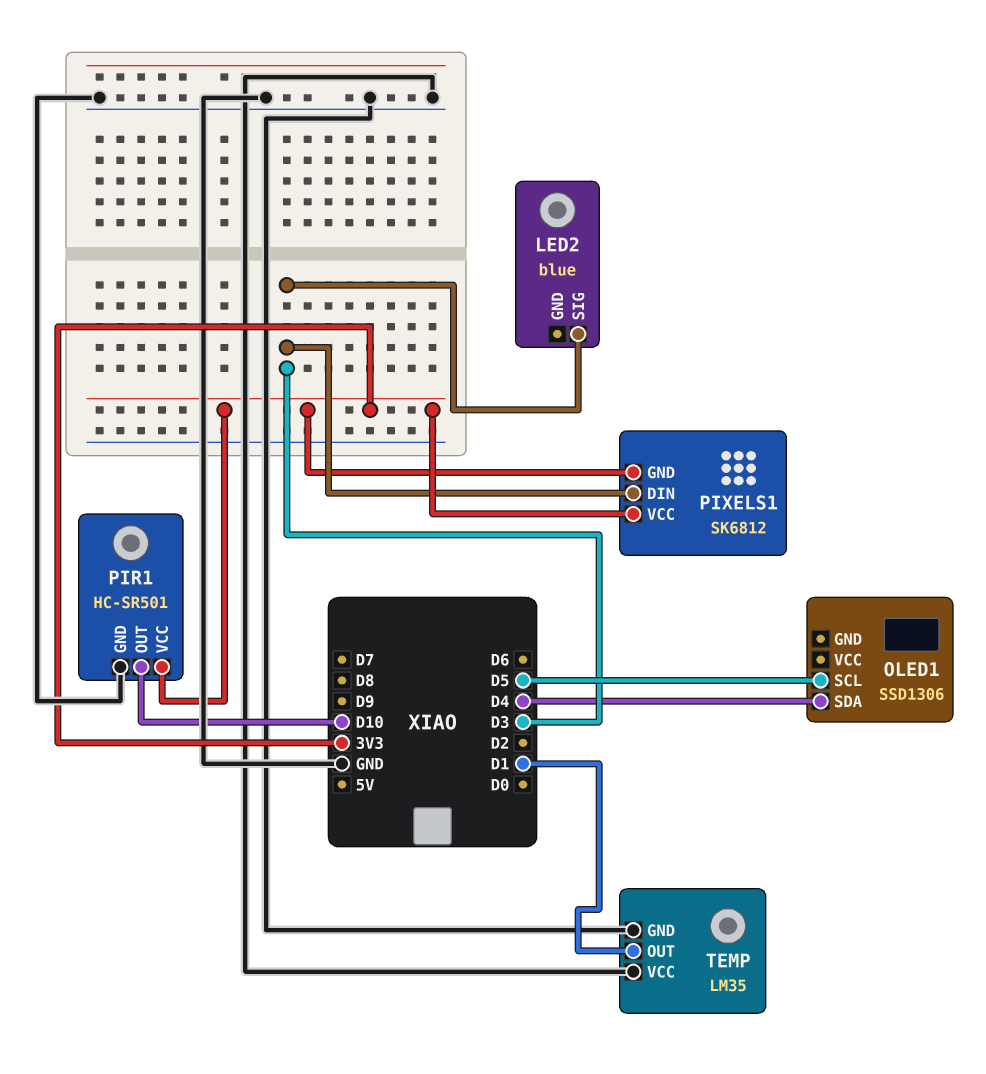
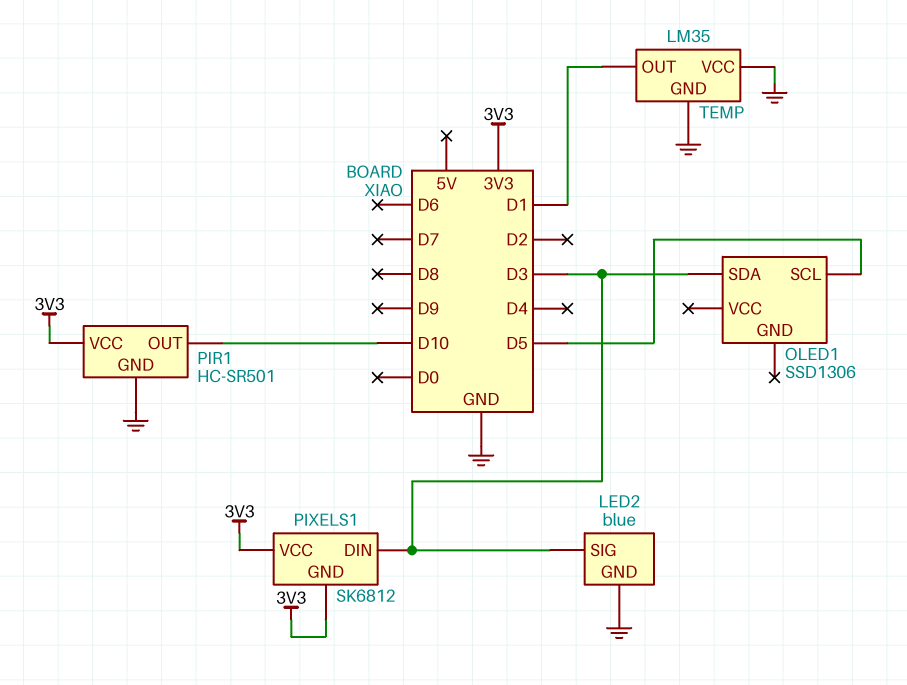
LED2 pin GND: none -> GND
OLED1 pin SDA: D4 -> D3

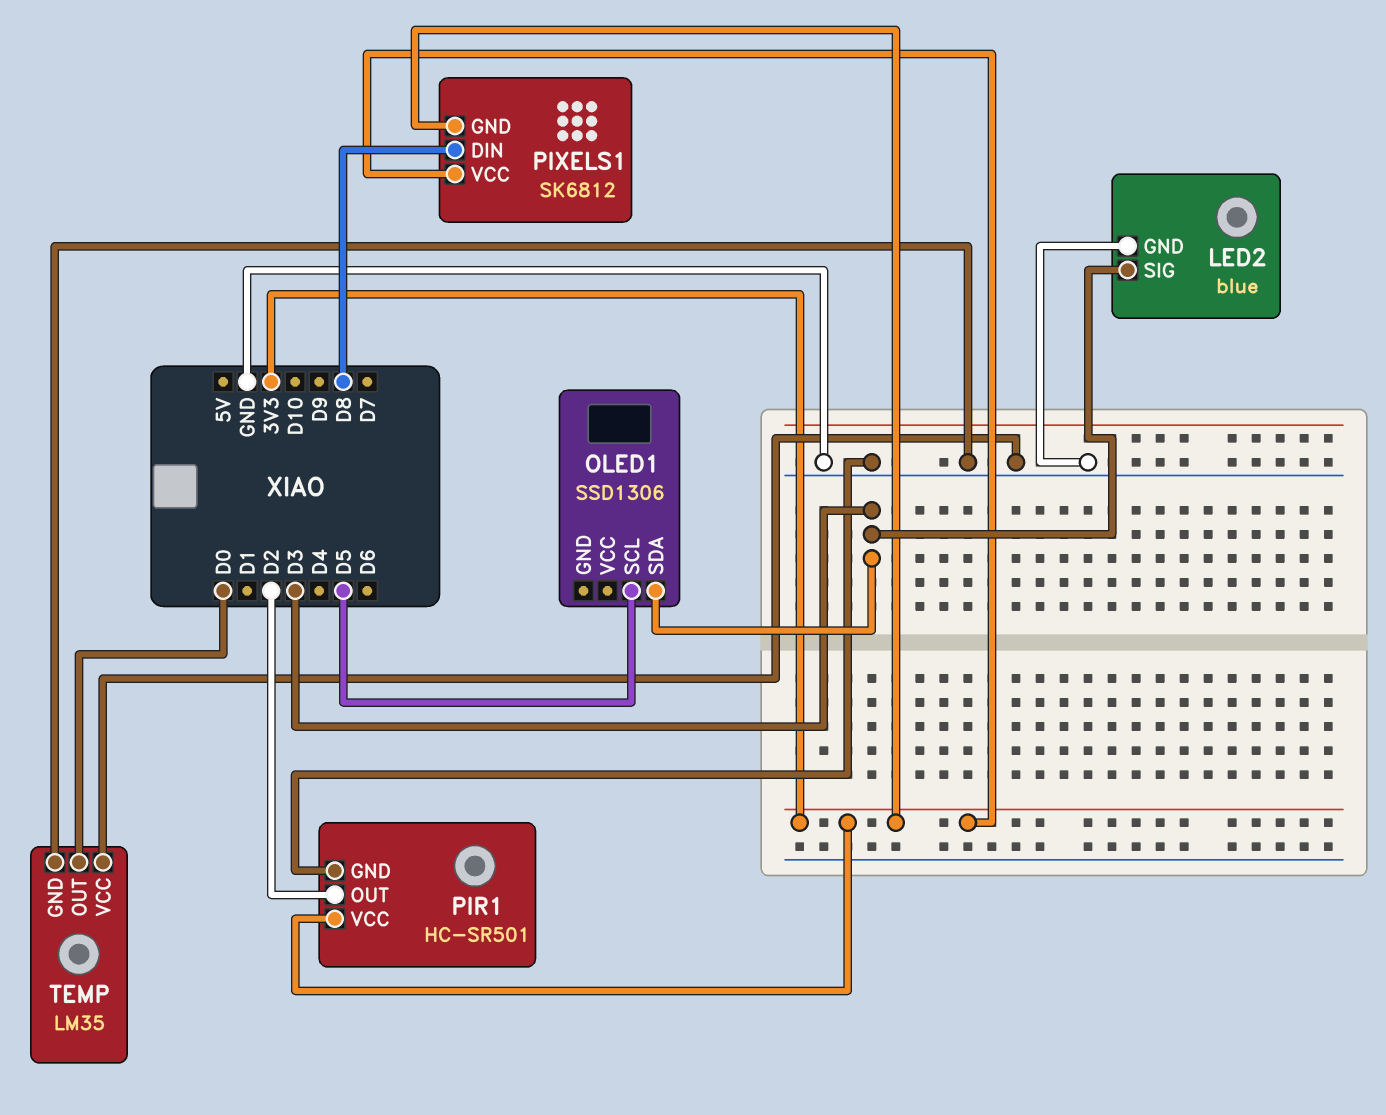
PIR1 pin OUT: D10 -> D2
PIXELS1 pin DIN: D3 -> D8
TEMP pin OUT: D1 -> D0

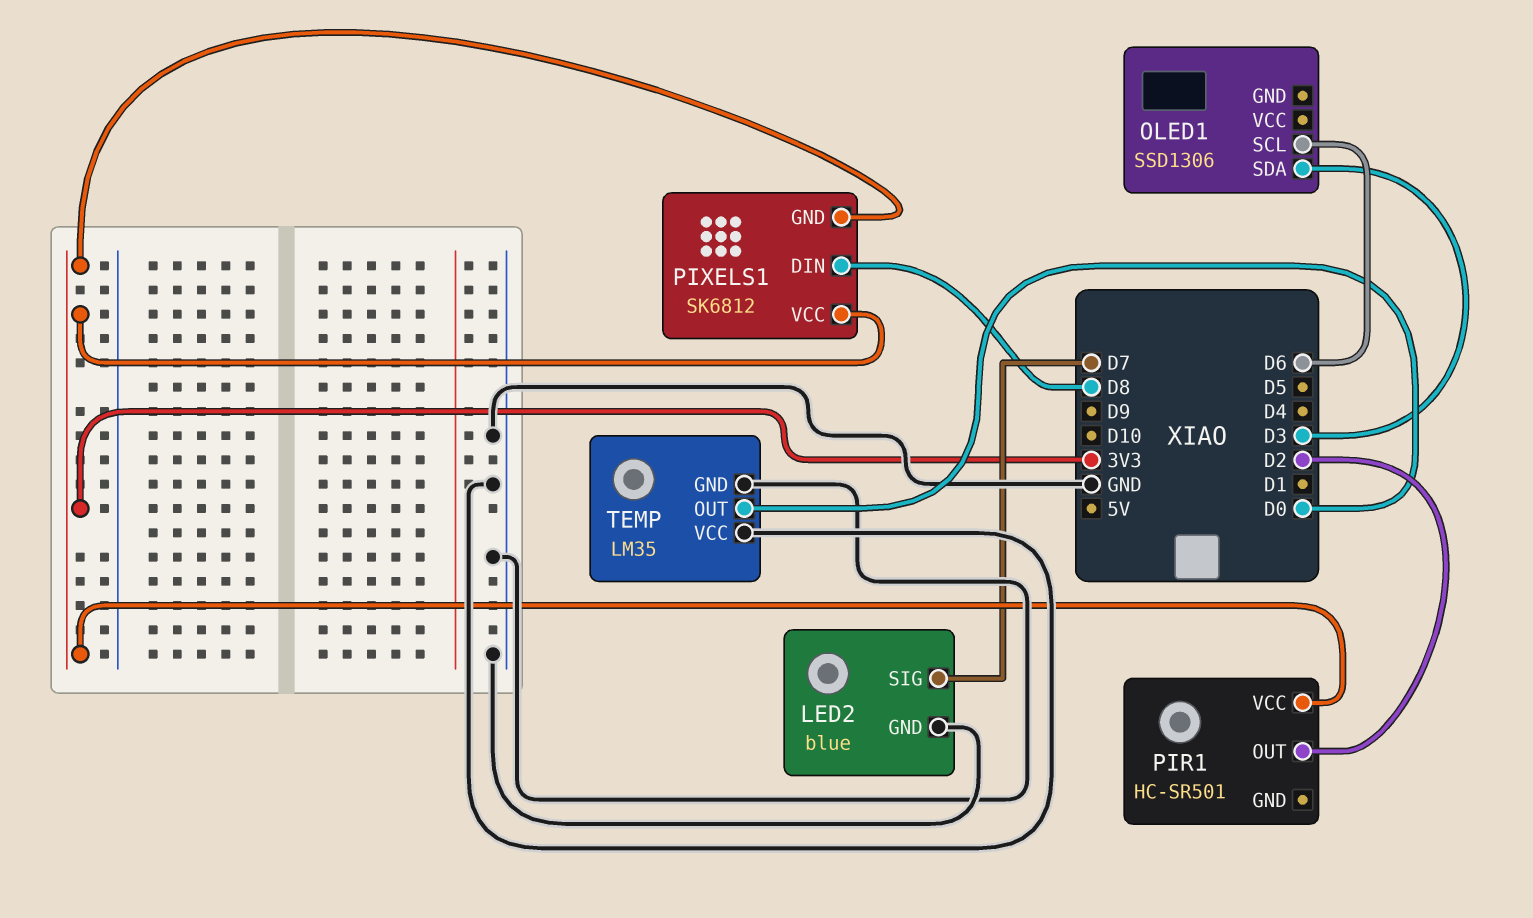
LED2 pin SIG: D3 -> D7
OLED1 pin SCL: D5 -> D6
PIR1 pin GND: GND -> none

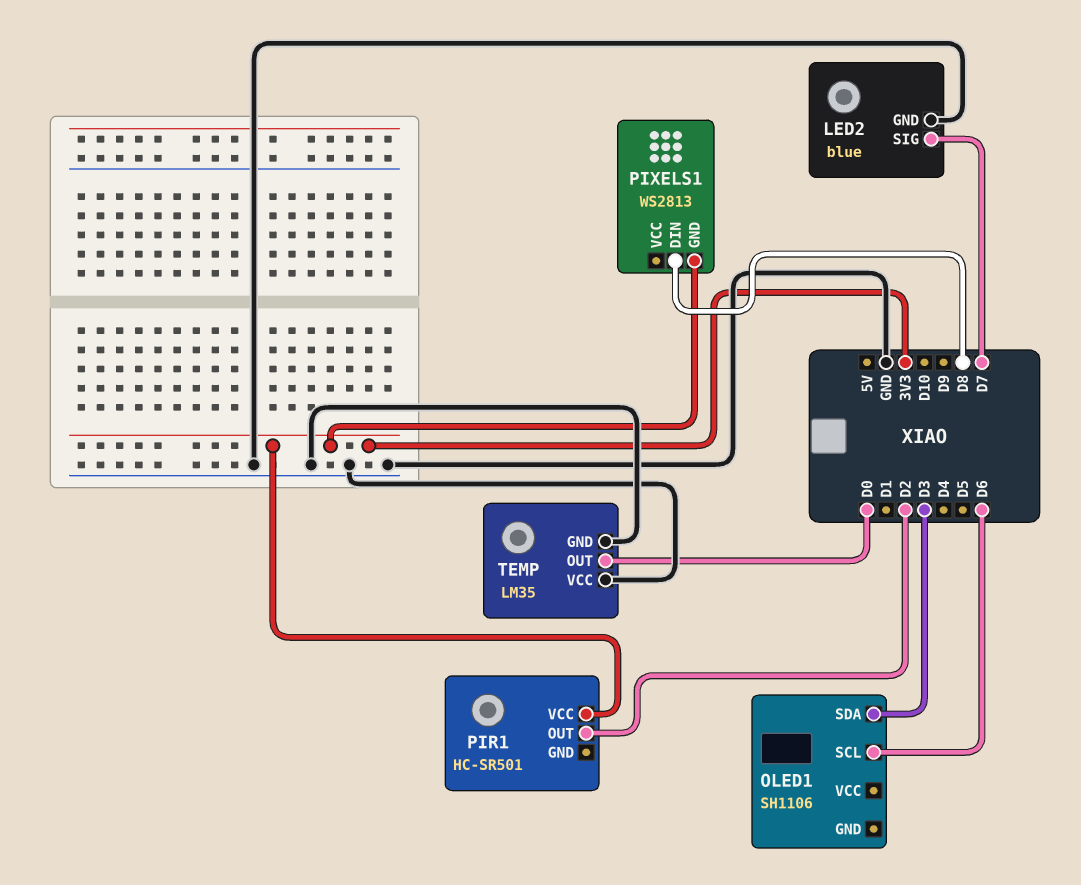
OLED1: SSD1306 -> SH1106
PIXELS1: SK6812 -> WS2813
PIXELS1 pin VCC: 3V3 -> none

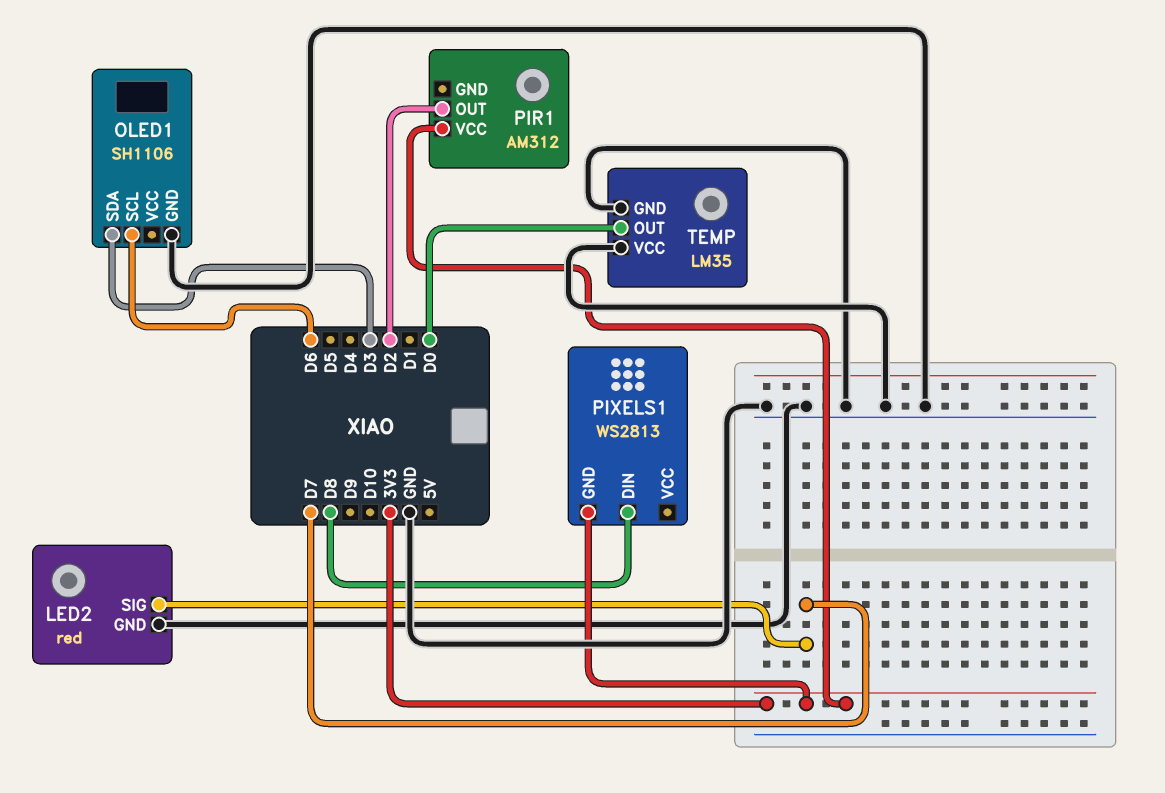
LED2: blue -> red
OLED1 pin GND: none -> GND
PIR1: HC-SR501 -> AM312

